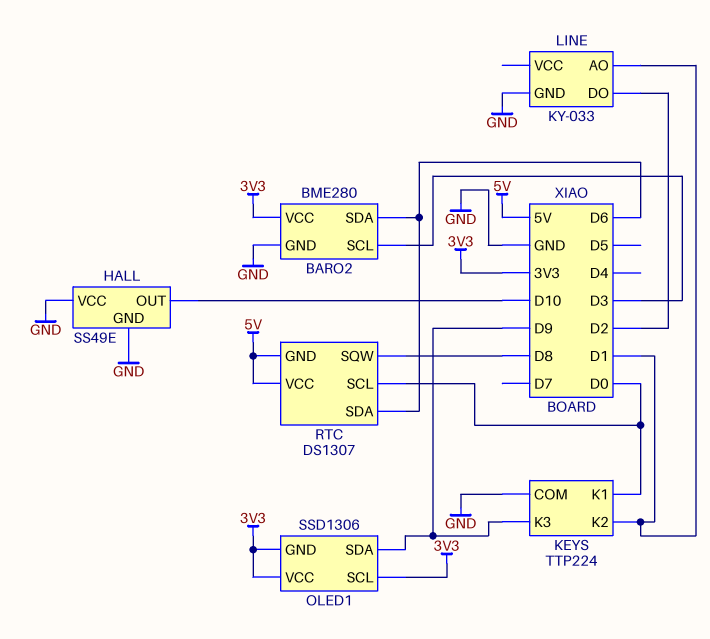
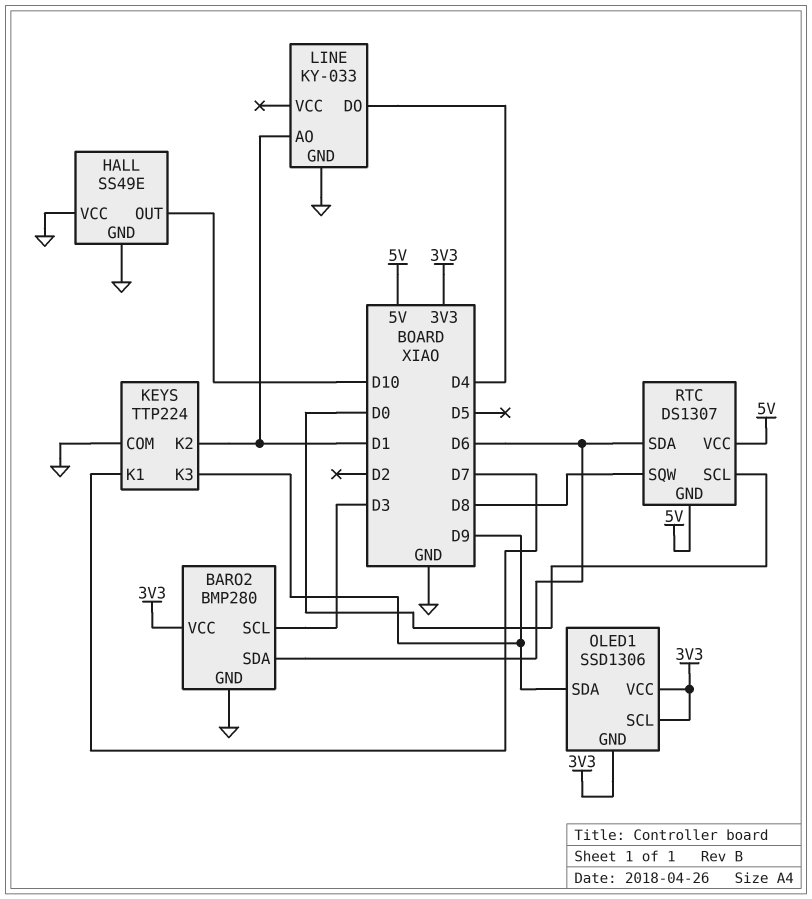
BARO2: BME280 -> BMP280
KEYS pin K1: D0 -> D7
LINE pin DO: D2 -> D4

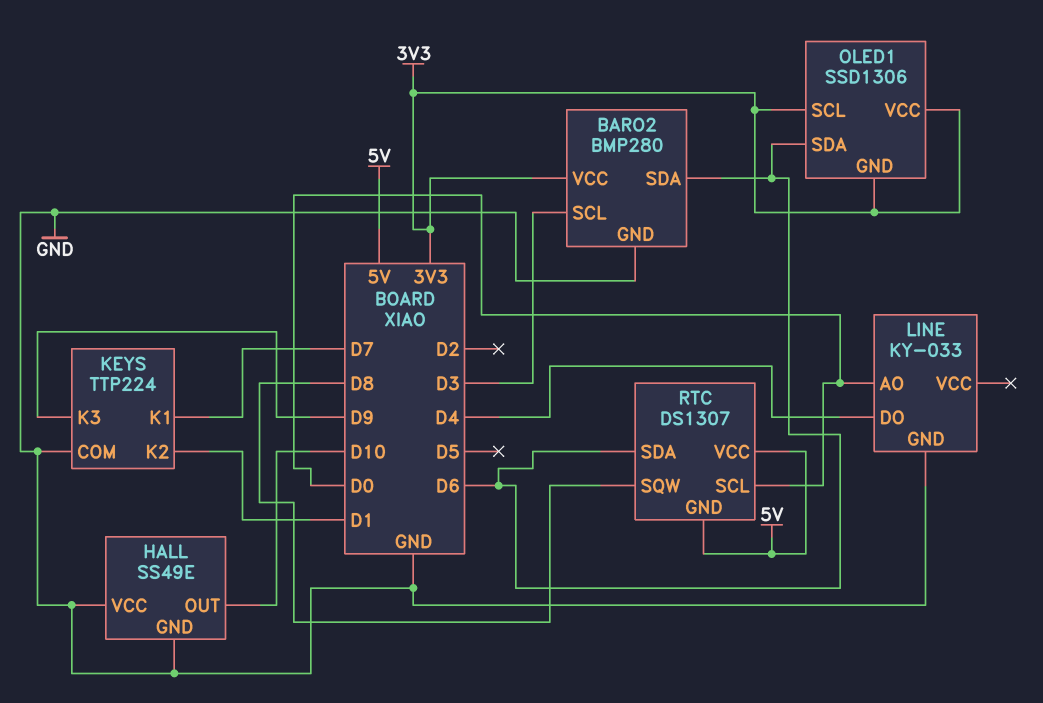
LINE pin AO: D1 -> D0
OLED1 pin SDA: D9 -> D6

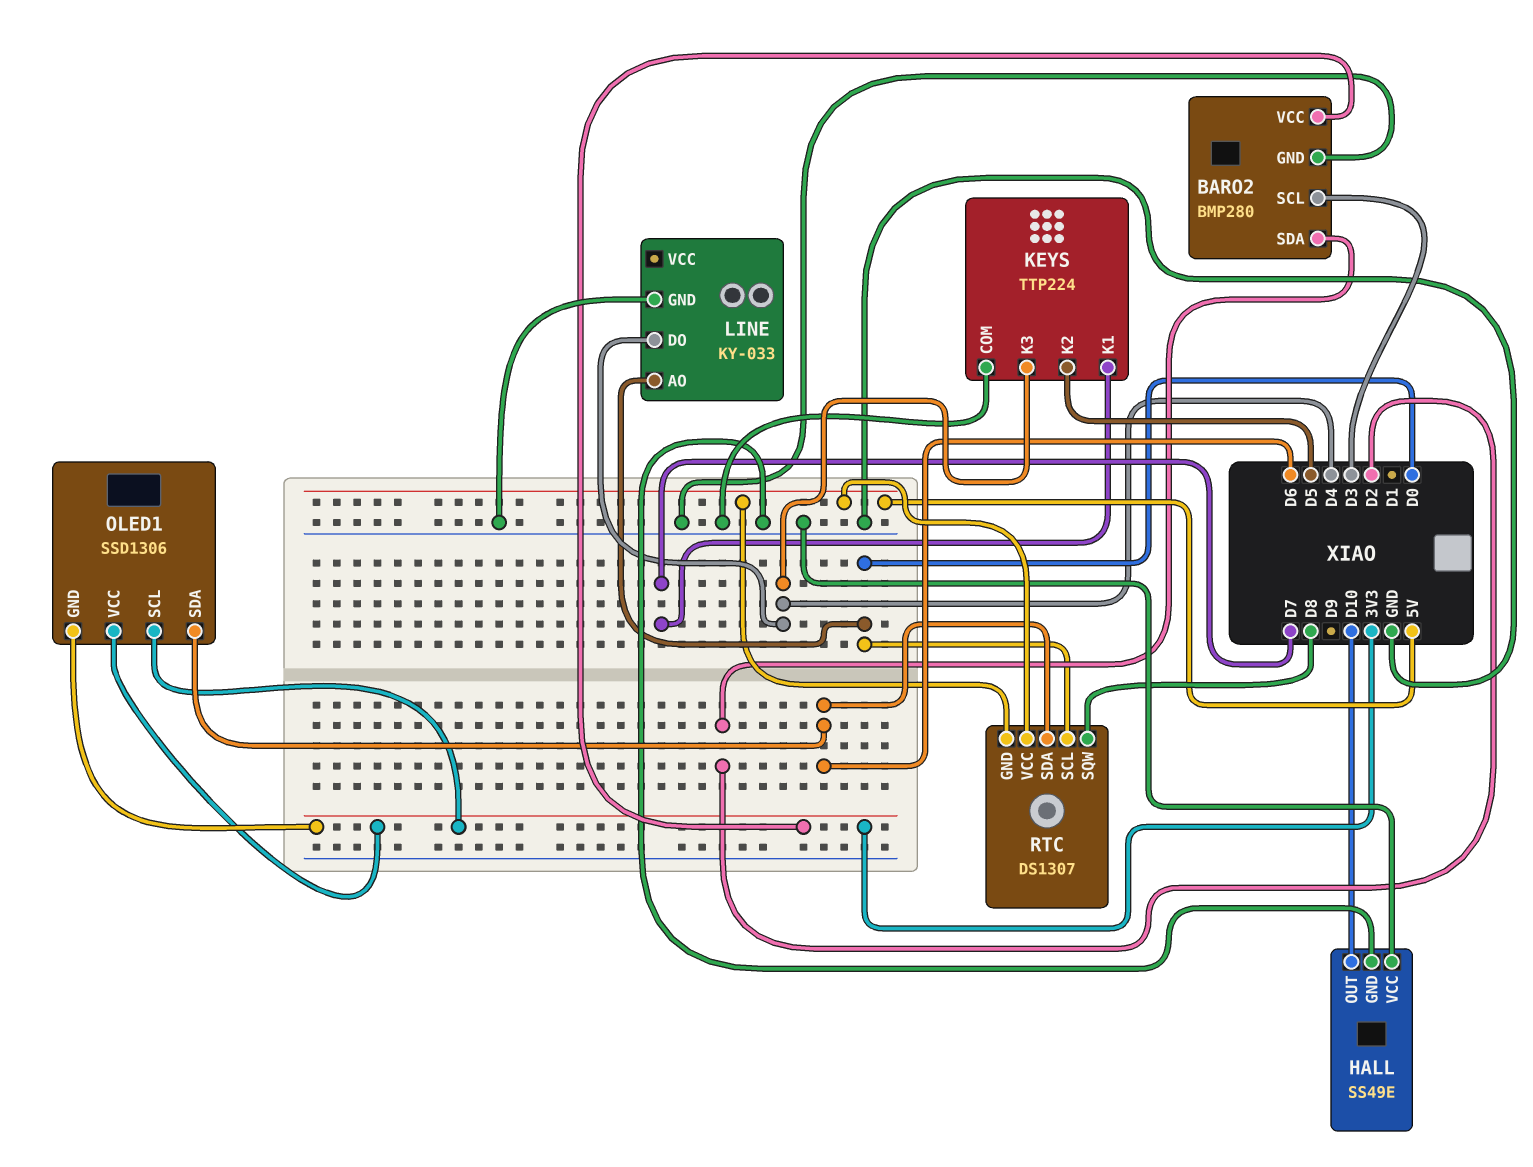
BARO2 pin SDA: D6 -> D2
KEYS pin K2: D1 -> D5
KEYS pin K3: D9 -> D4

